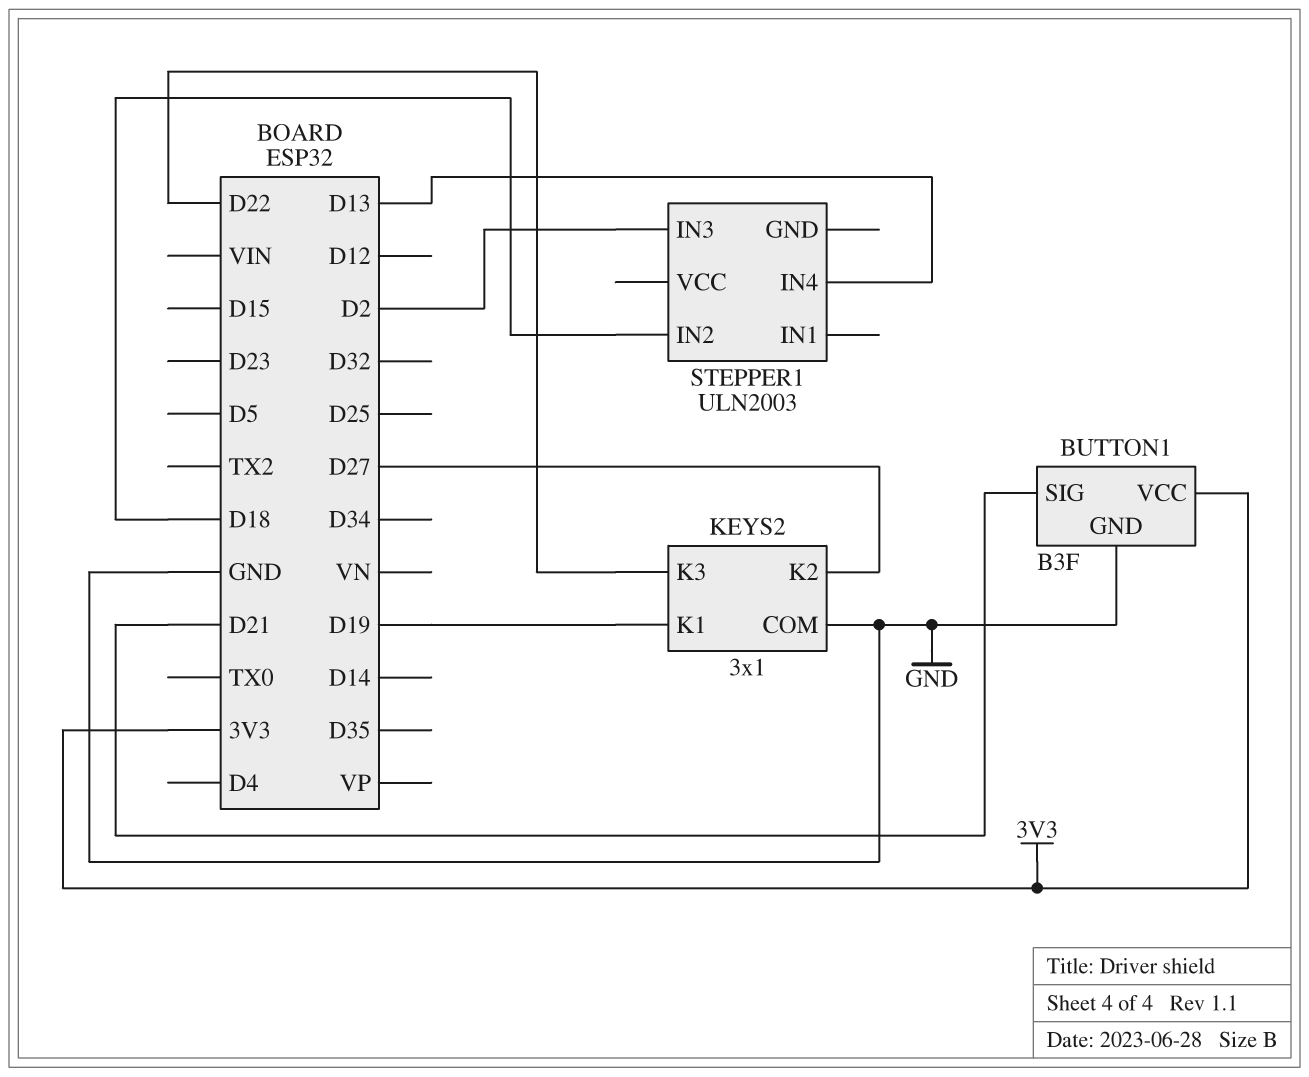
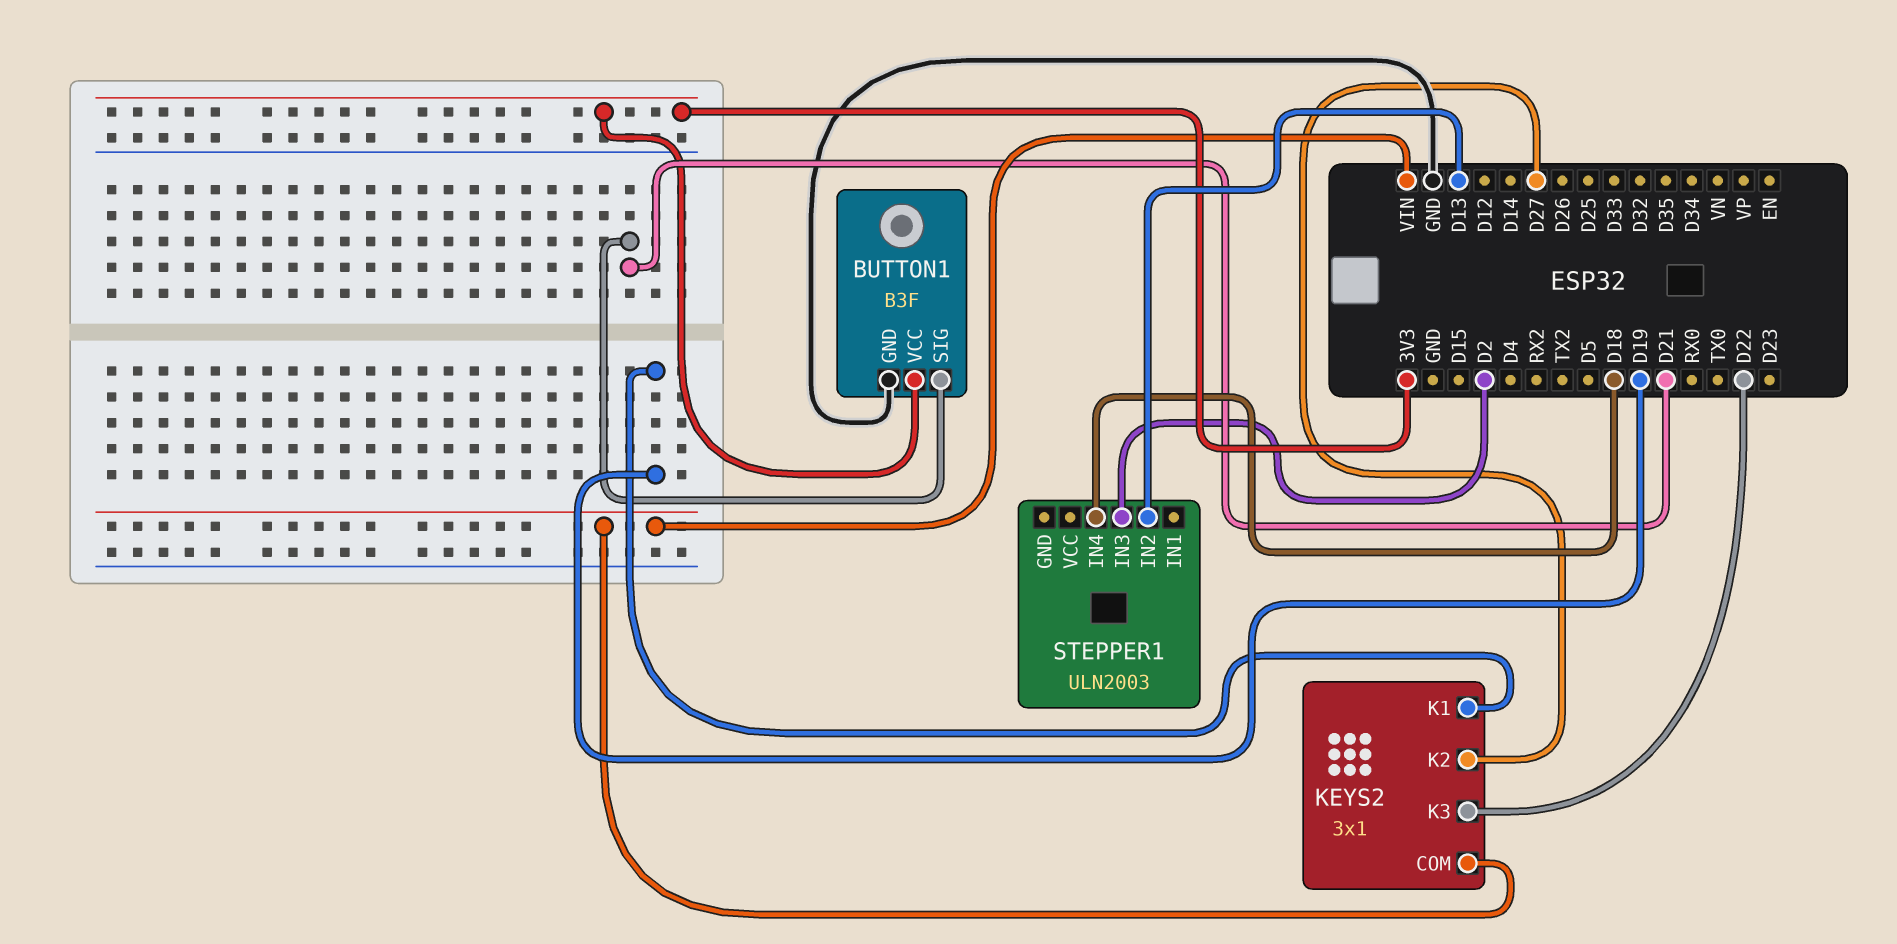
KEYS2 pin COM: GND -> VIN
STEPPER1 pin IN2: D18 -> D13
STEPPER1 pin IN4: D13 -> D18

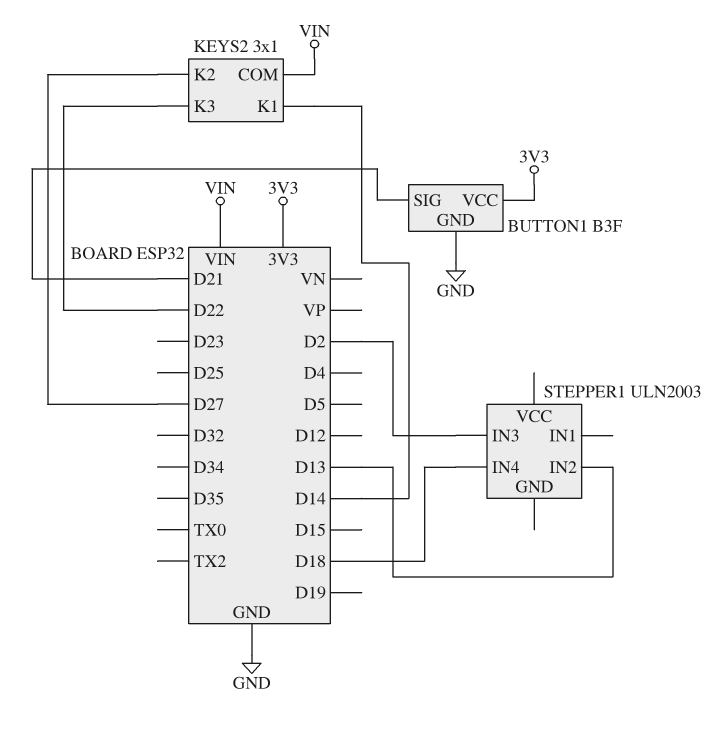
KEYS2 pin K1: D19 -> D14

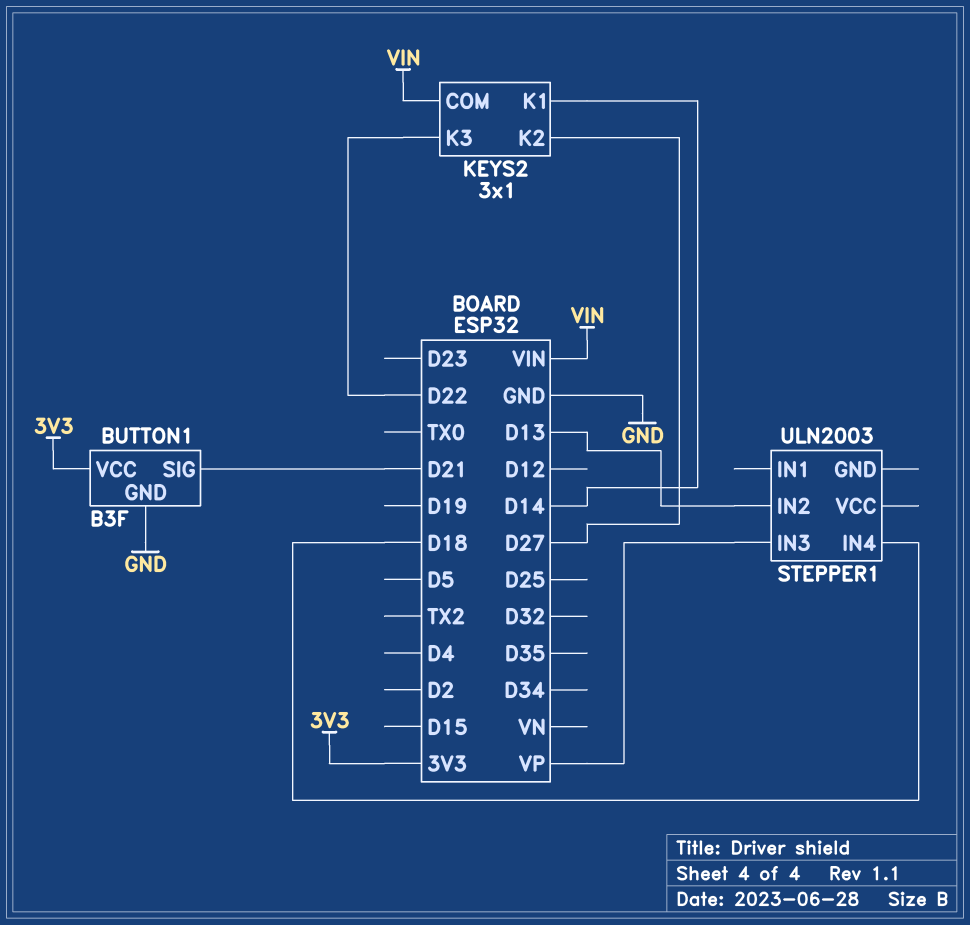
STEPPER1 pin IN3: D2 -> VP

